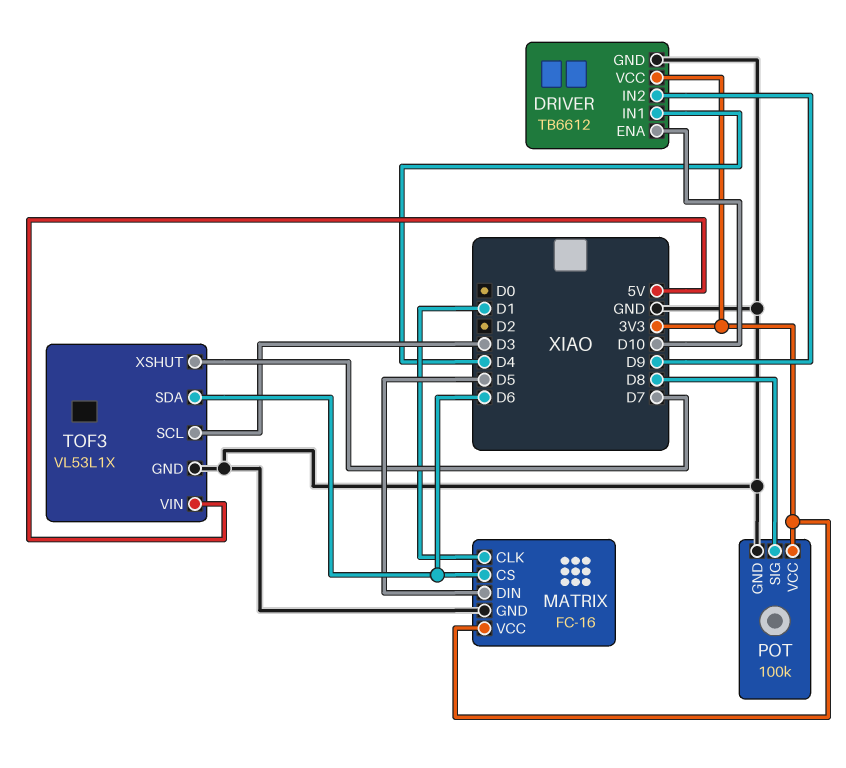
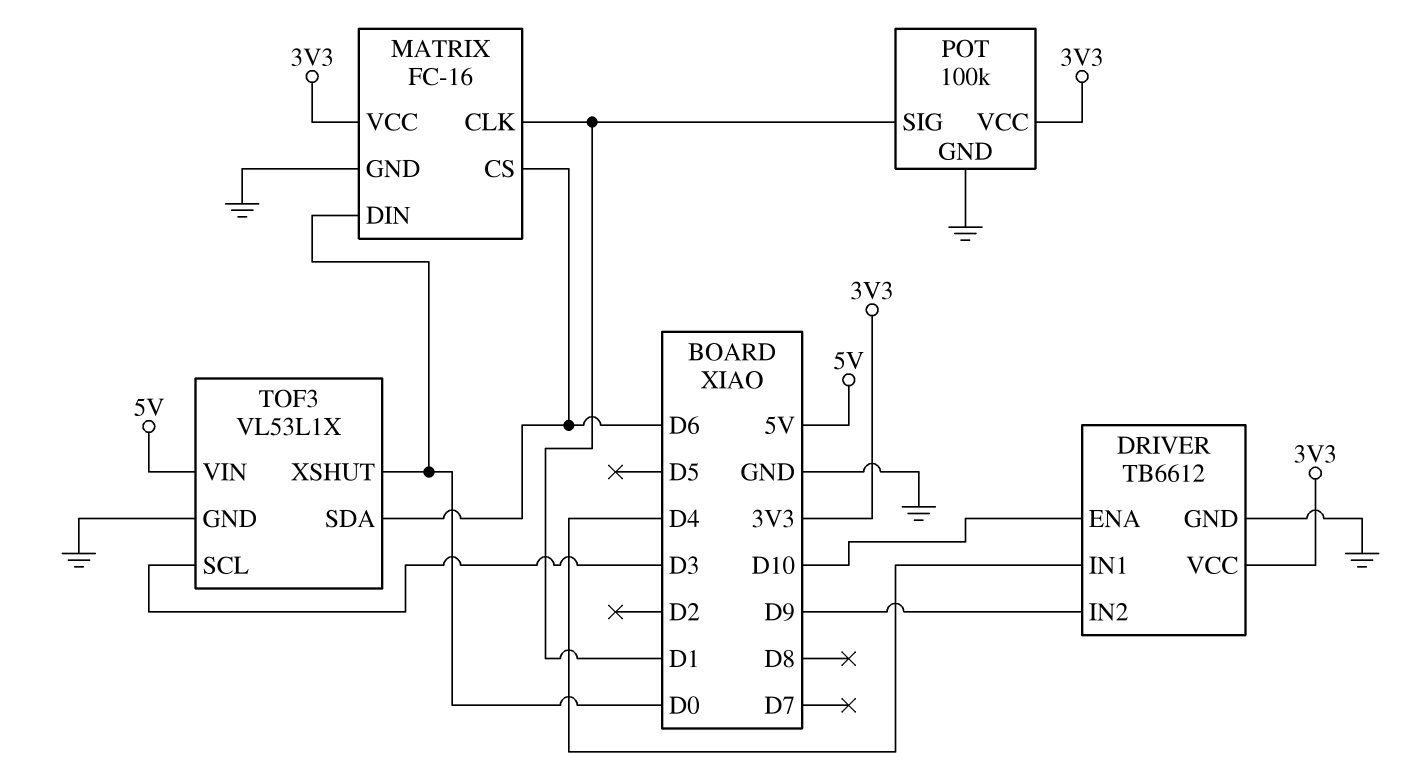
MATRIX pin DIN: D5 -> D0
POT pin SIG: D8 -> D1
TOF3 pin XSHUT: D7 -> D0

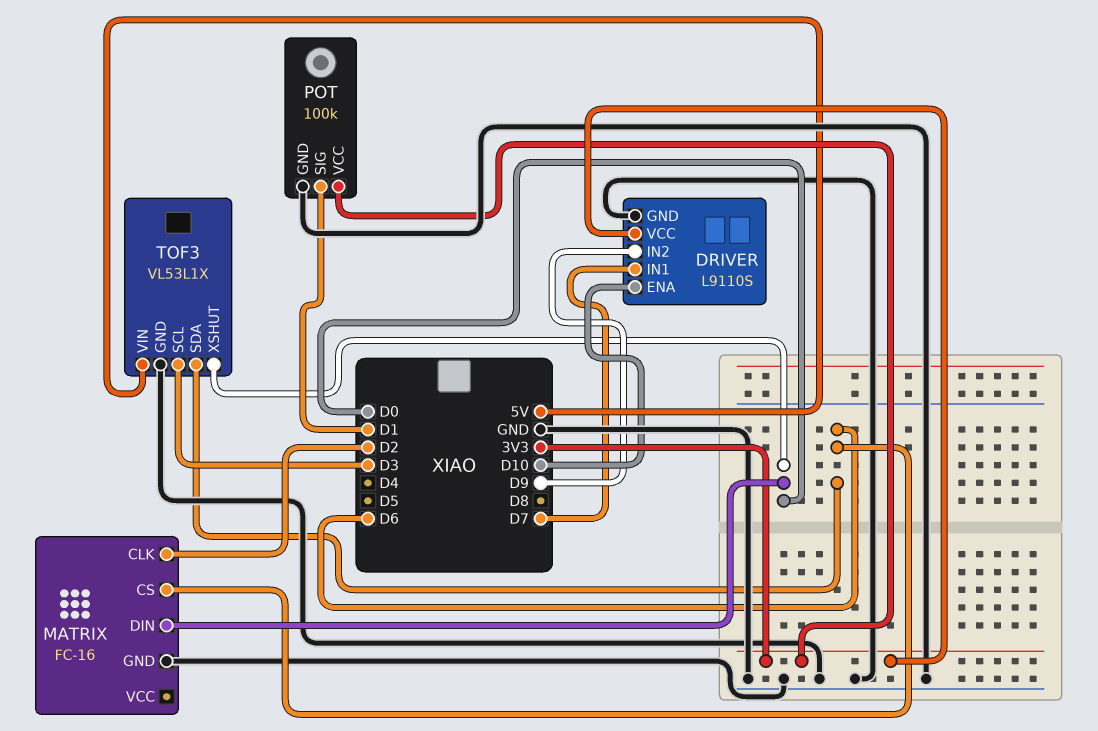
DRIVER: TB6612 -> L9110S
DRIVER pin IN1: D4 -> D7
MATRIX pin CLK: D1 -> D2
MATRIX pin VCC: 3V3 -> none

